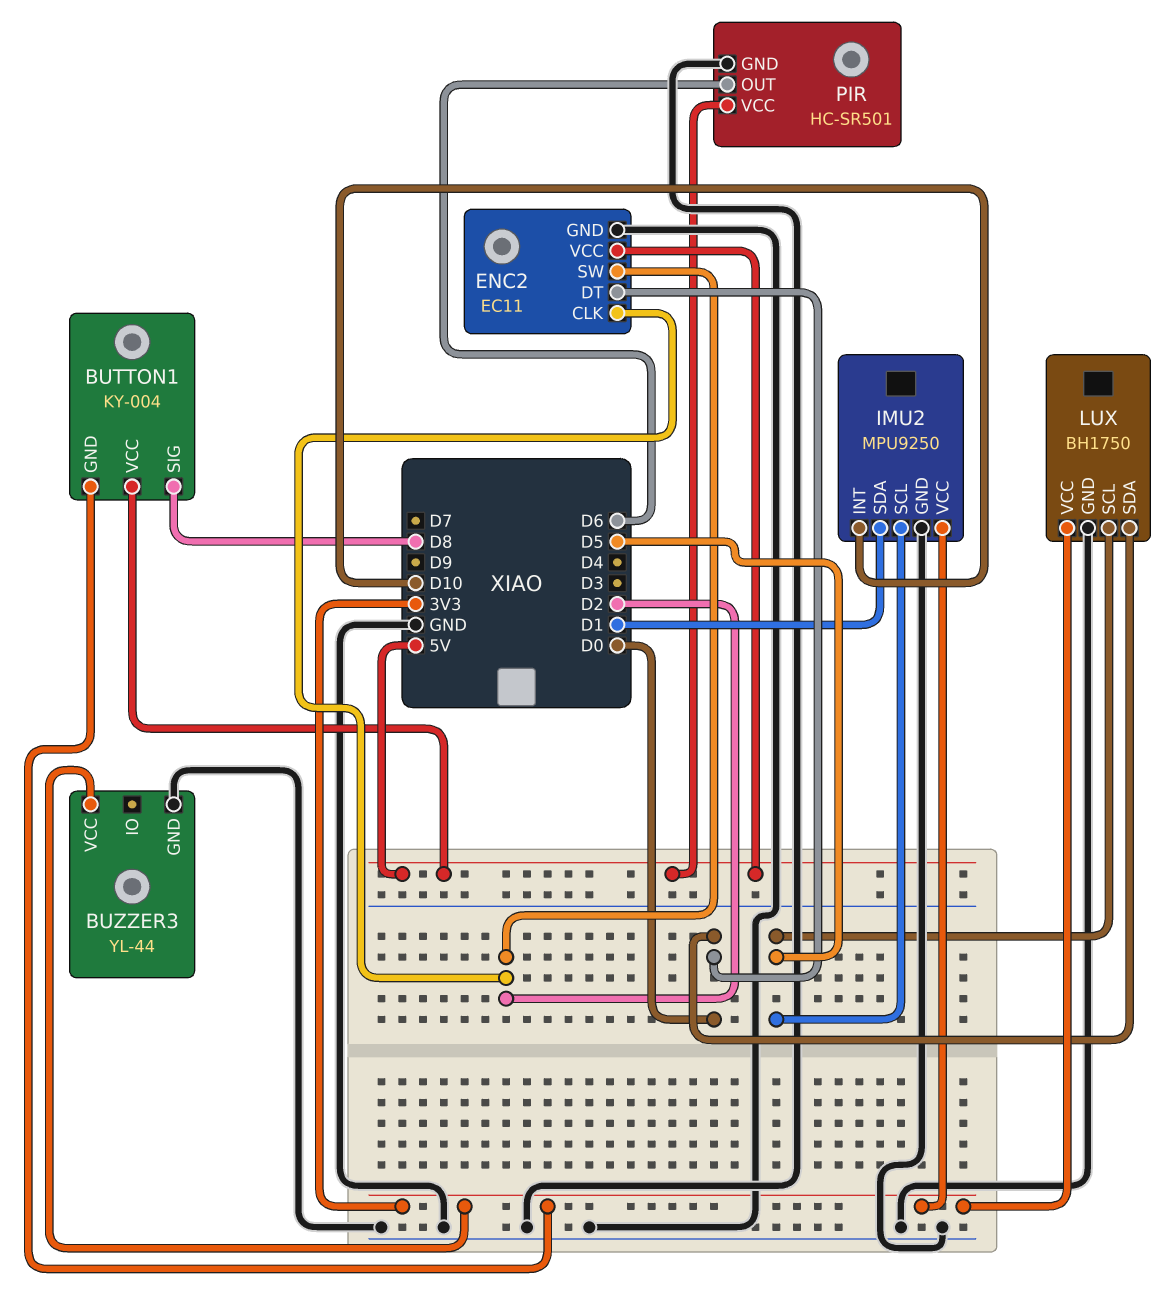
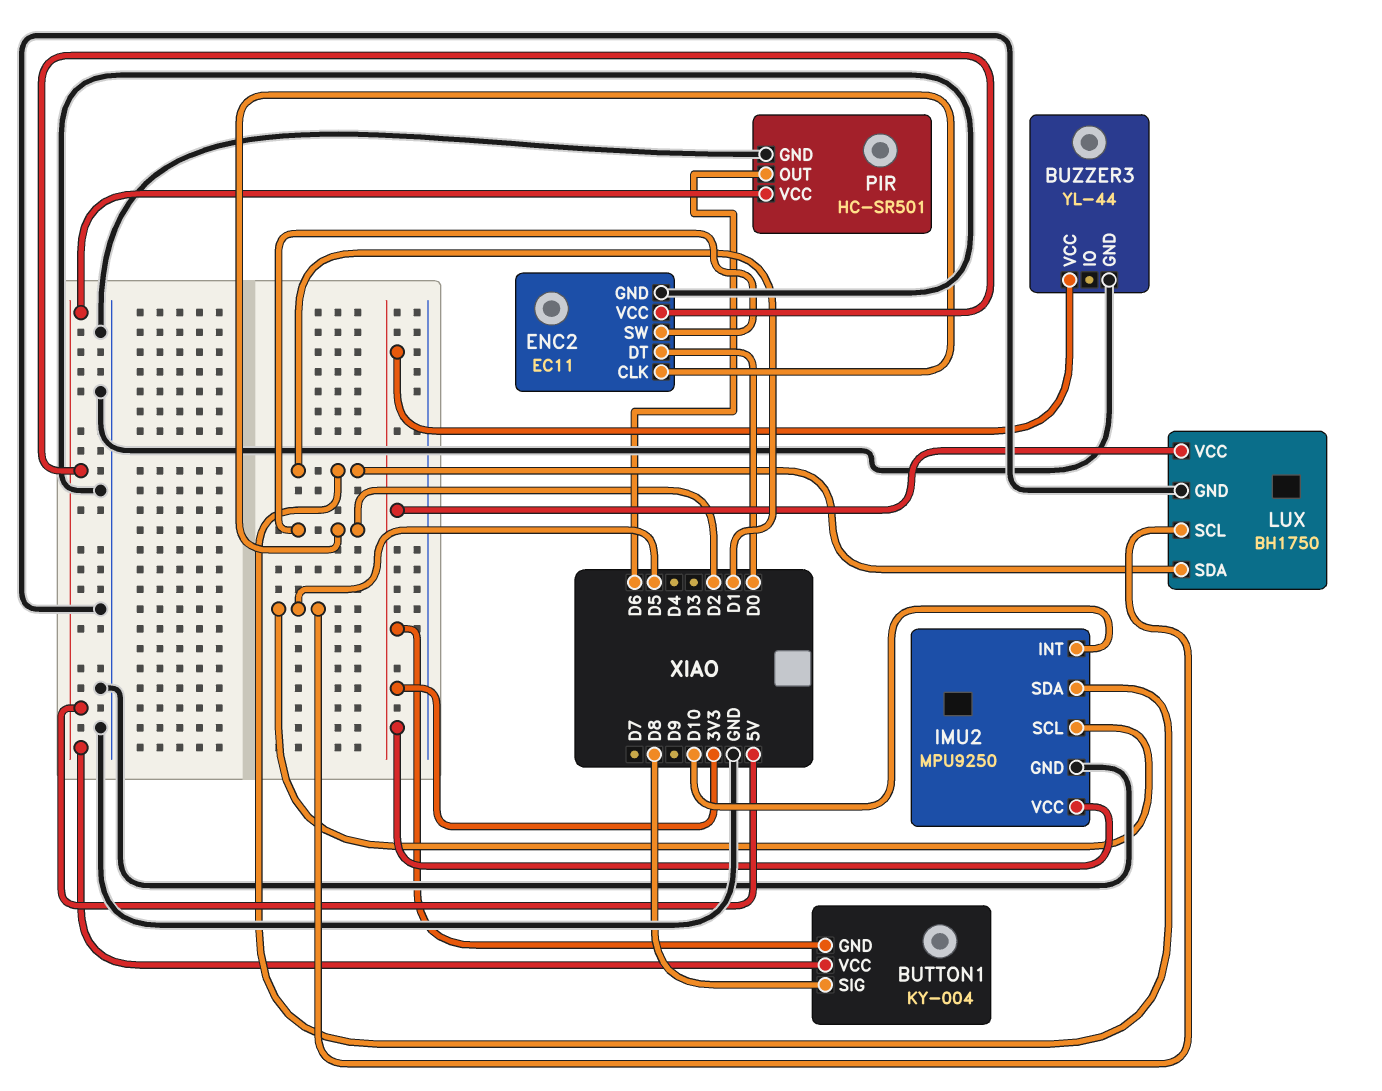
LUX pin SDA: D0 -> D1

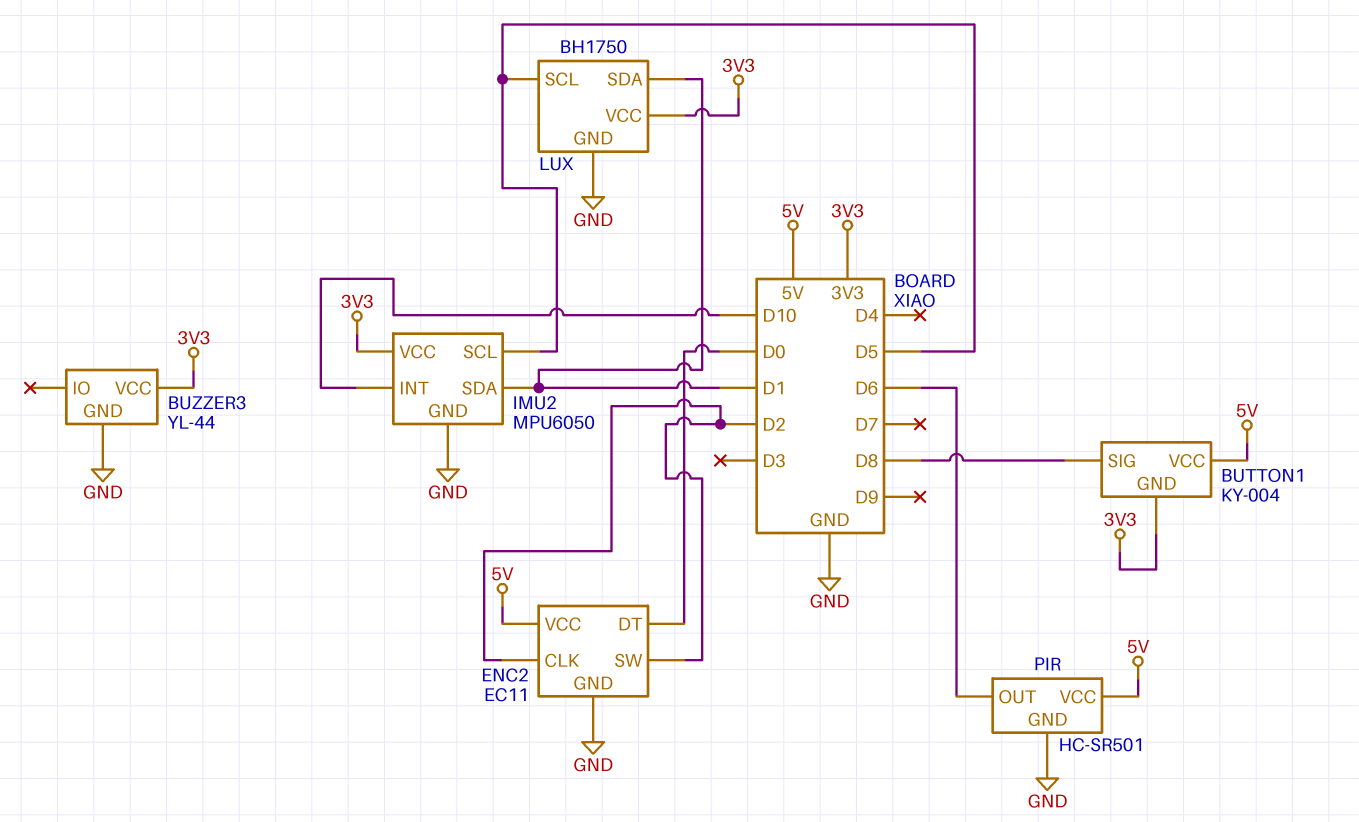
IMU2: MPU9250 -> MPU6050

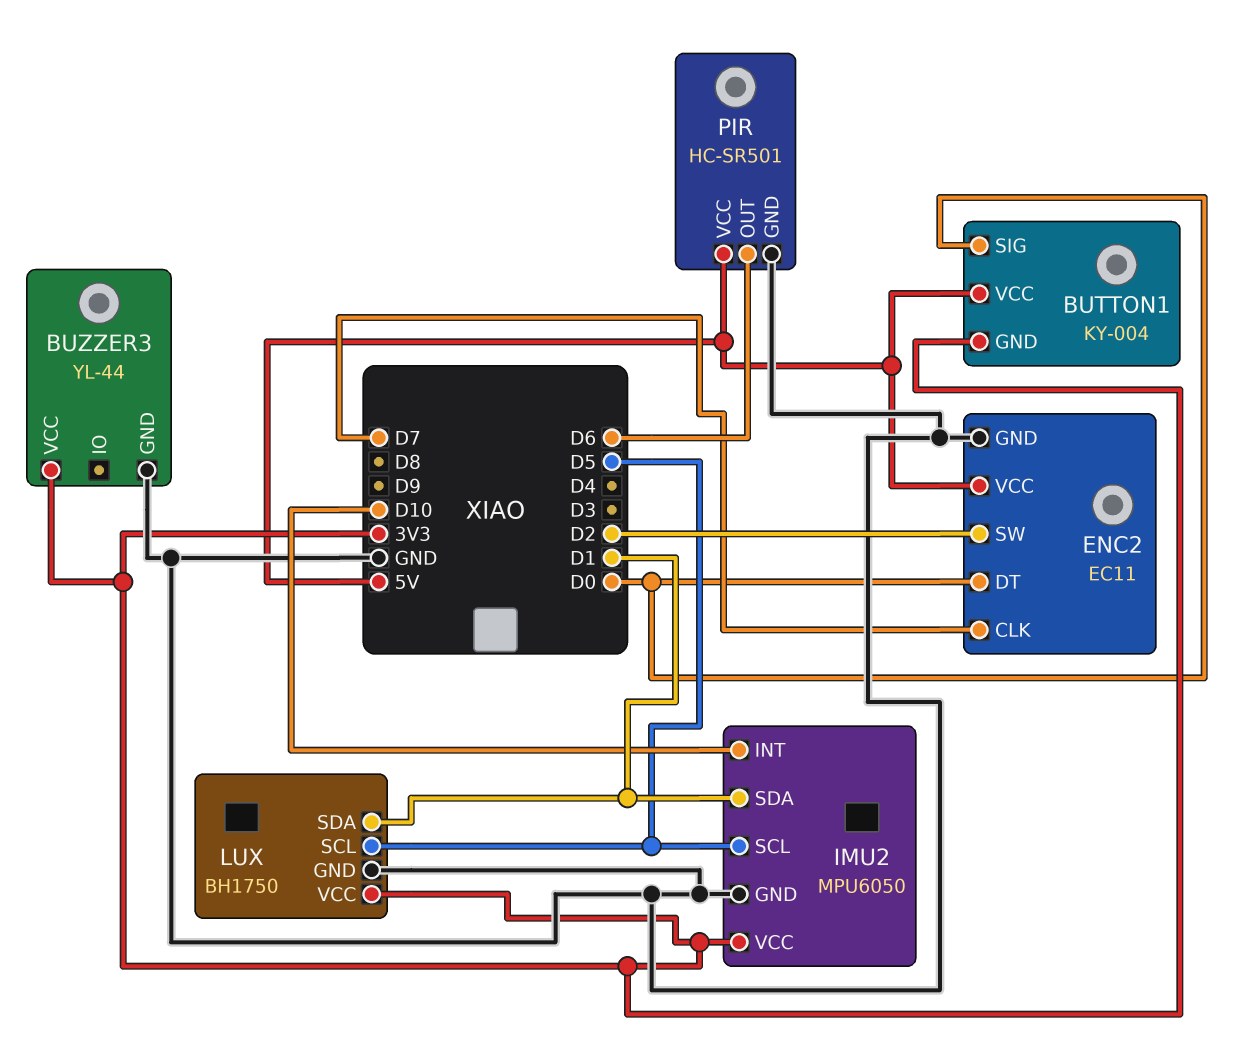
BUTTON1 pin SIG: D8 -> D0
ENC2 pin CLK: D2 -> D7

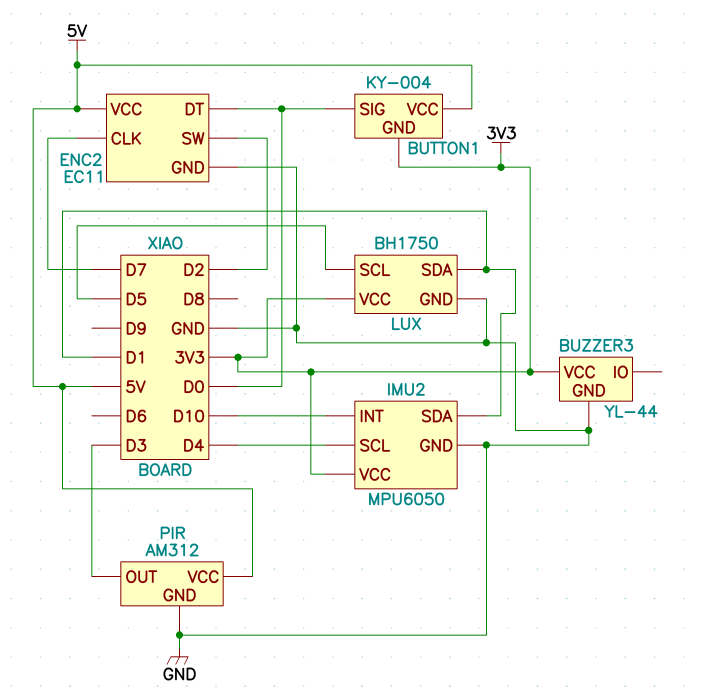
IMU2 pin SCL: D5 -> D4
PIR: HC-SR501 -> AM312
PIR pin OUT: D6 -> D3

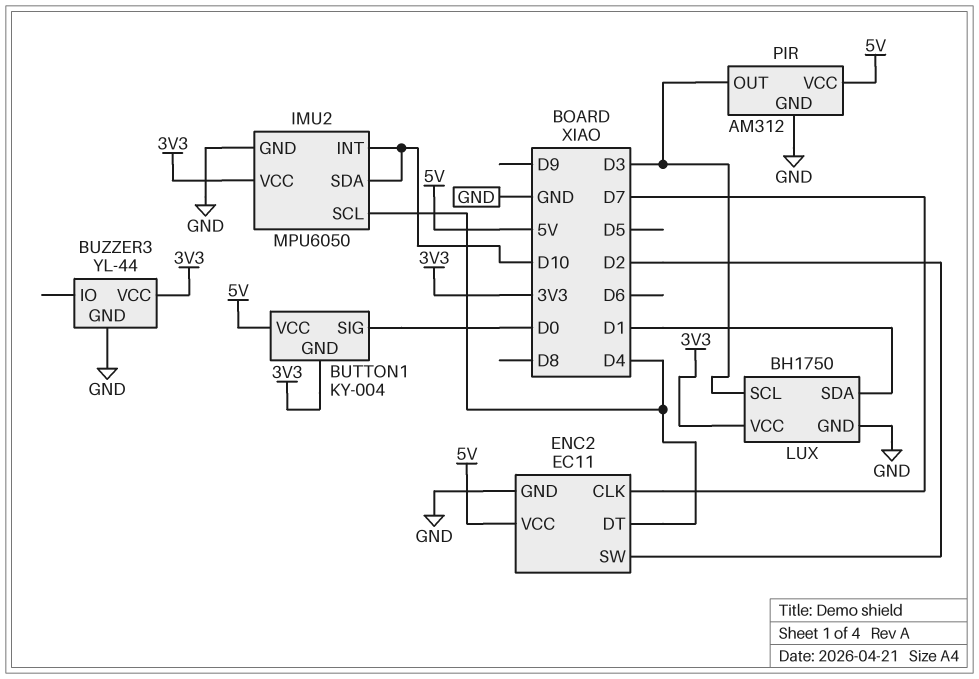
ENC2 pin DT: D0 -> D4
IMU2 pin SDA: D1 -> D10
LUX pin SCL: D5 -> D3

